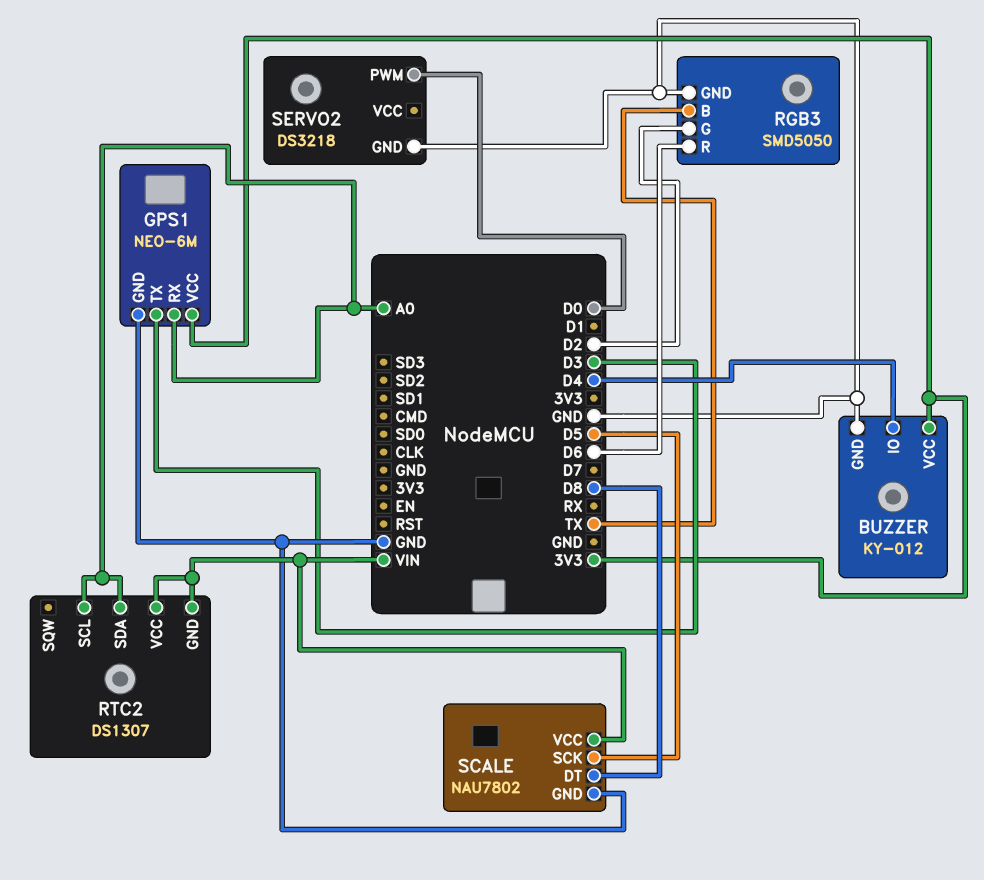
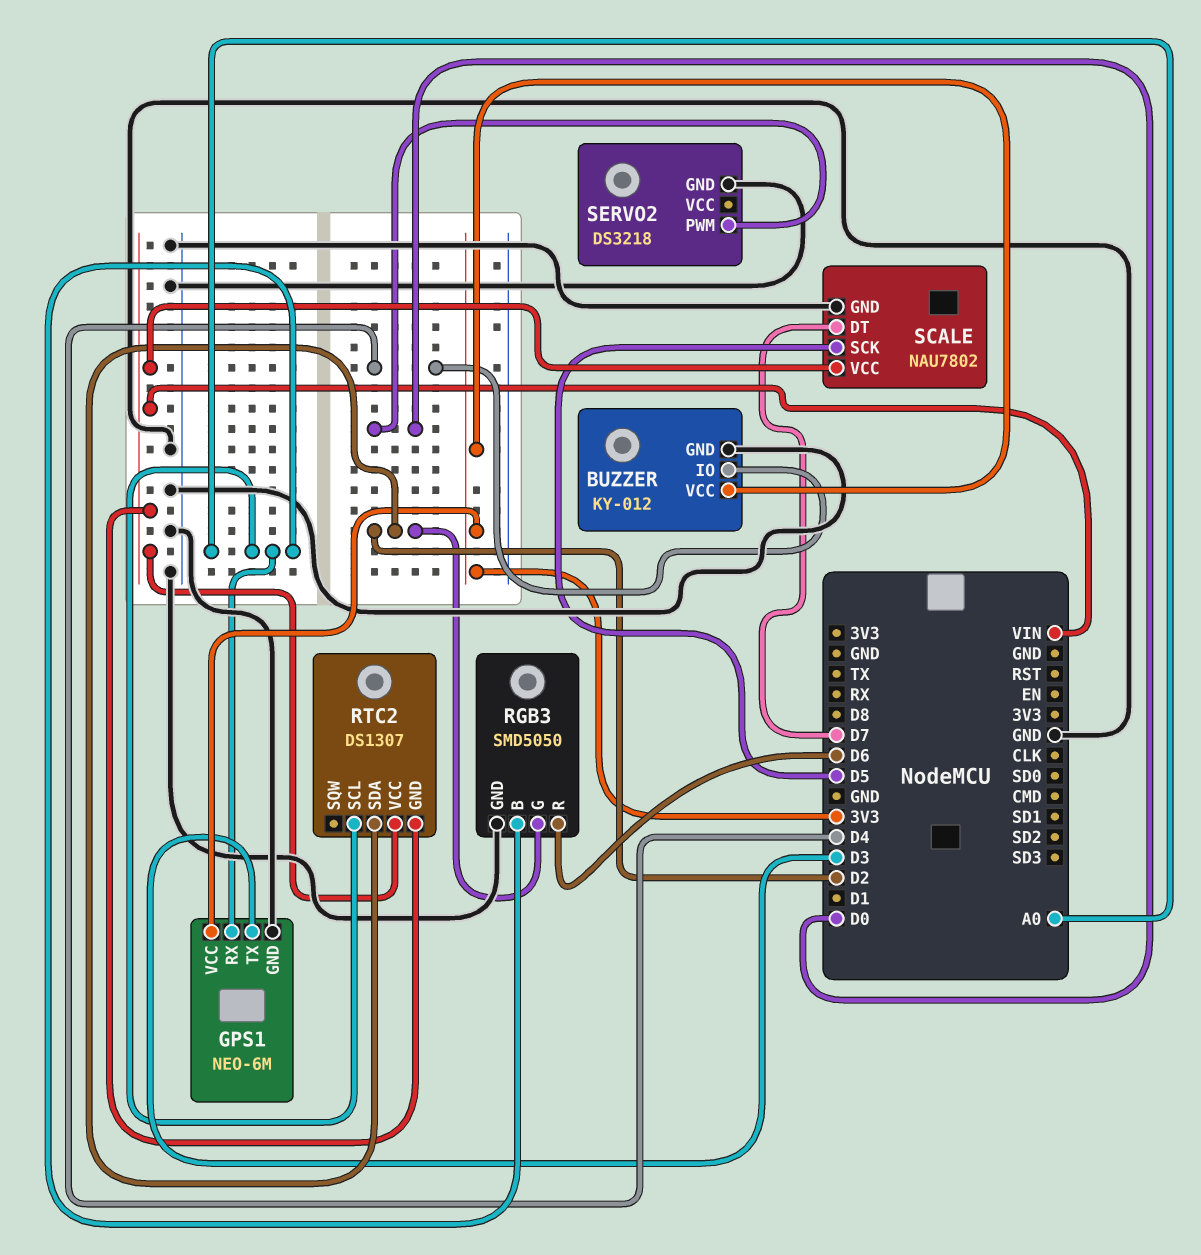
RGB3 pin B: TX -> A0
RTC2 pin SDA: A0 -> D2
SCALE pin DT: D8 -> D7

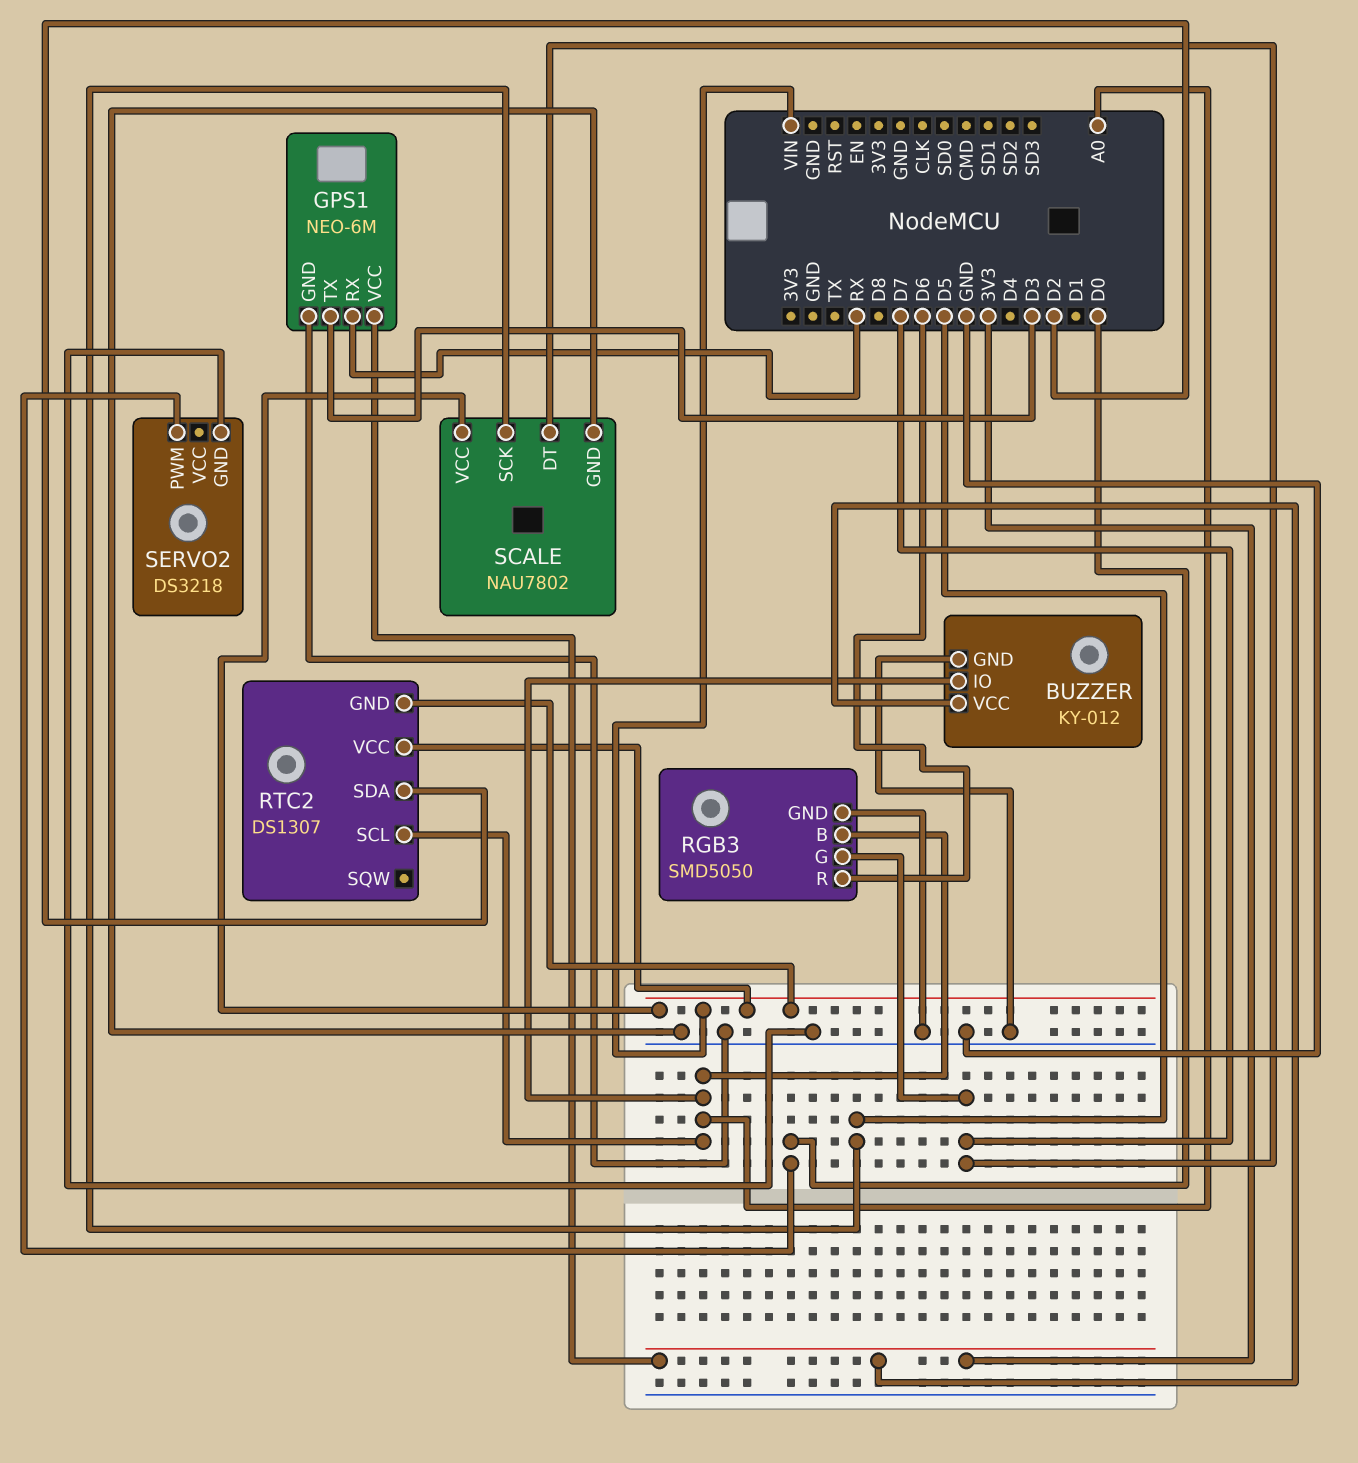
BUZZER pin IO: D4 -> A0
GPS1 pin RX: A0 -> RX
RGB3 pin G: D2 -> D7

